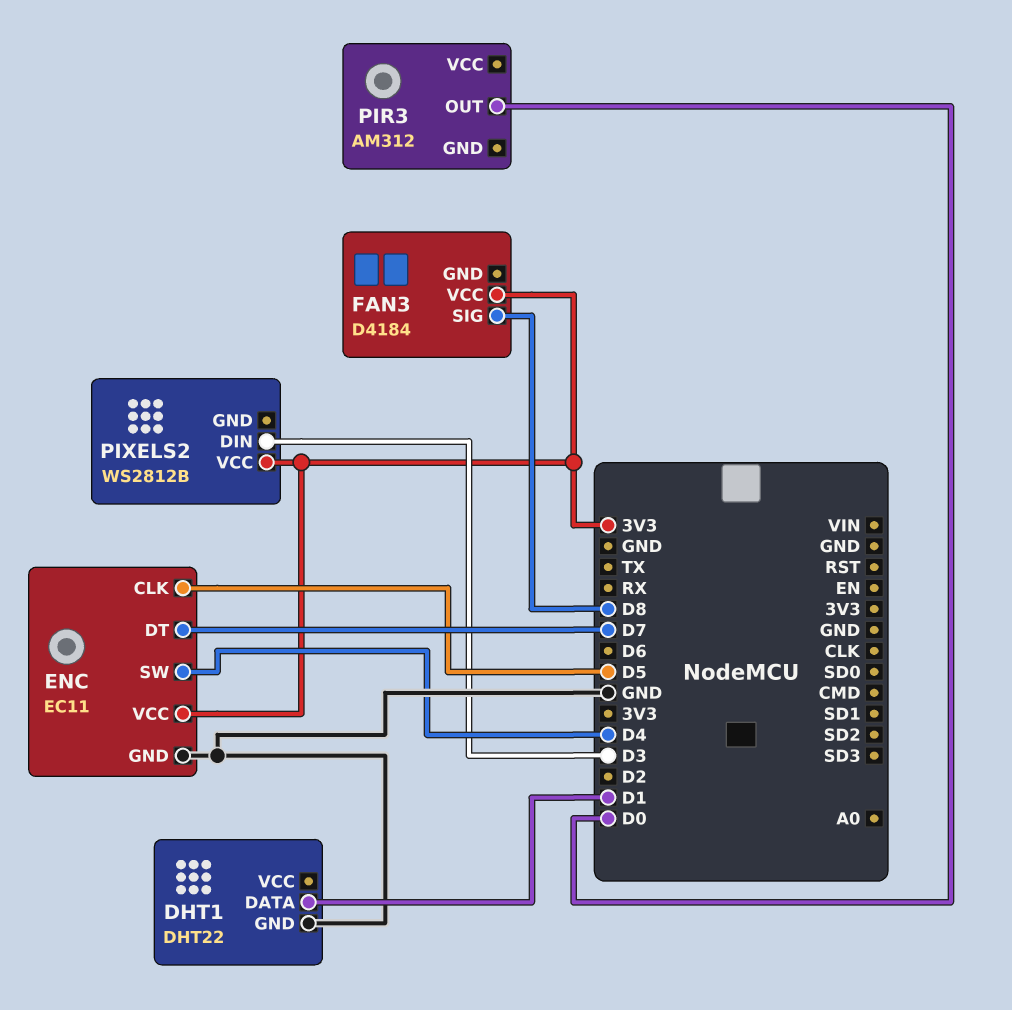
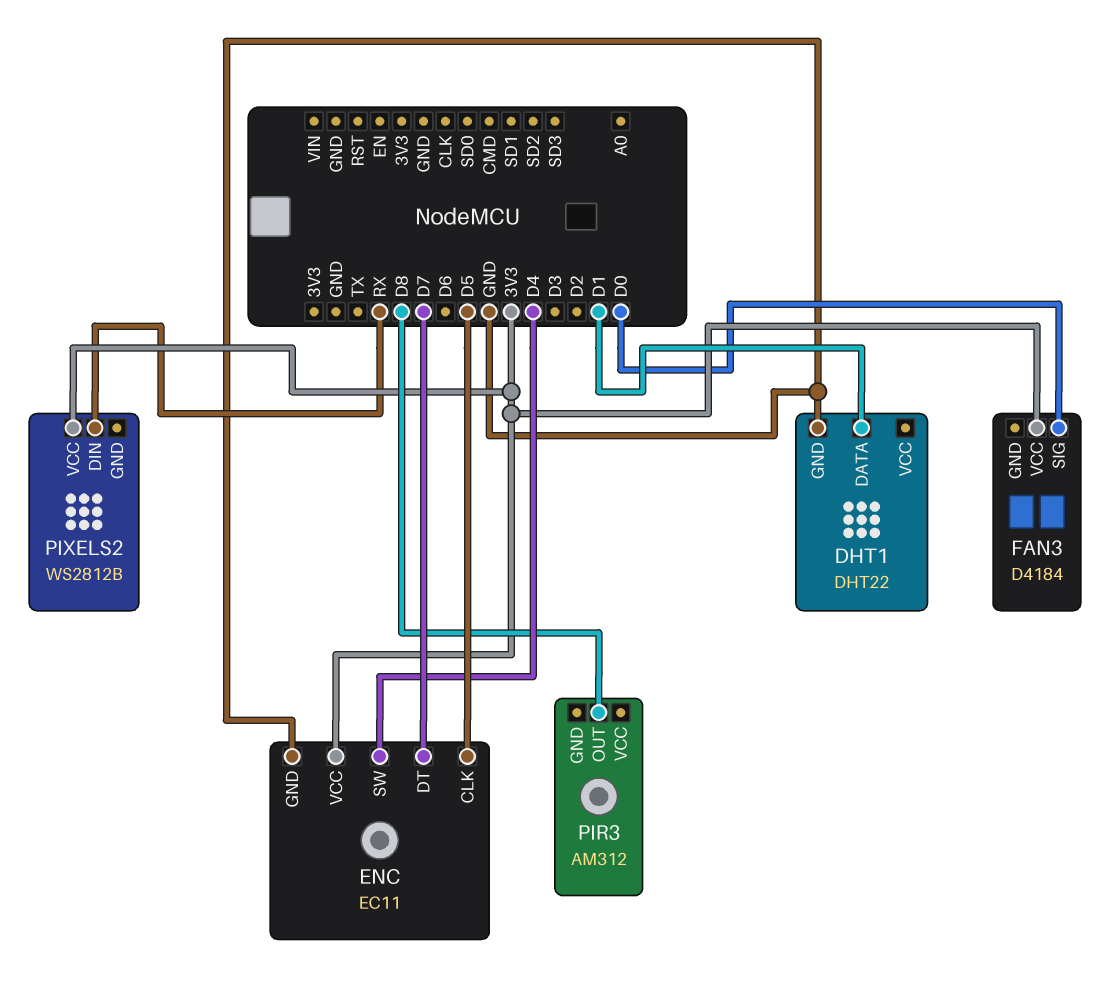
FAN3 pin SIG: D8 -> D0
PIR3 pin OUT: D0 -> D8
PIXELS2 pin DIN: D3 -> RX

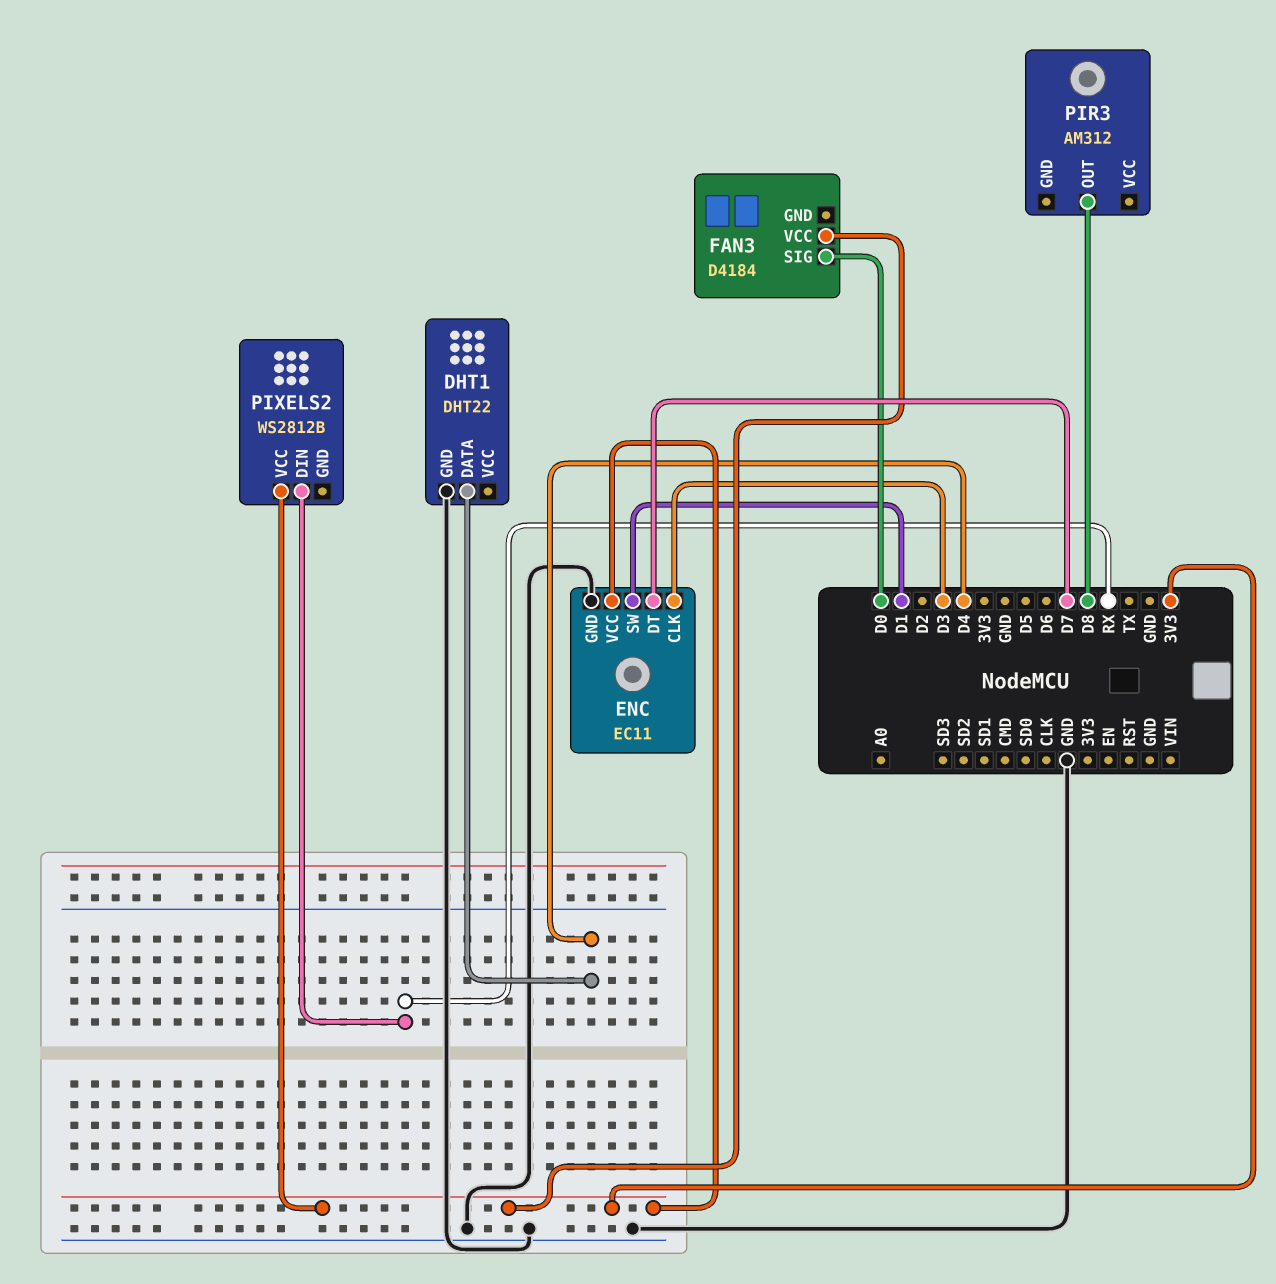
DHT1 pin DATA: D1 -> D4
ENC pin CLK: D5 -> D3
ENC pin SW: D4 -> D1

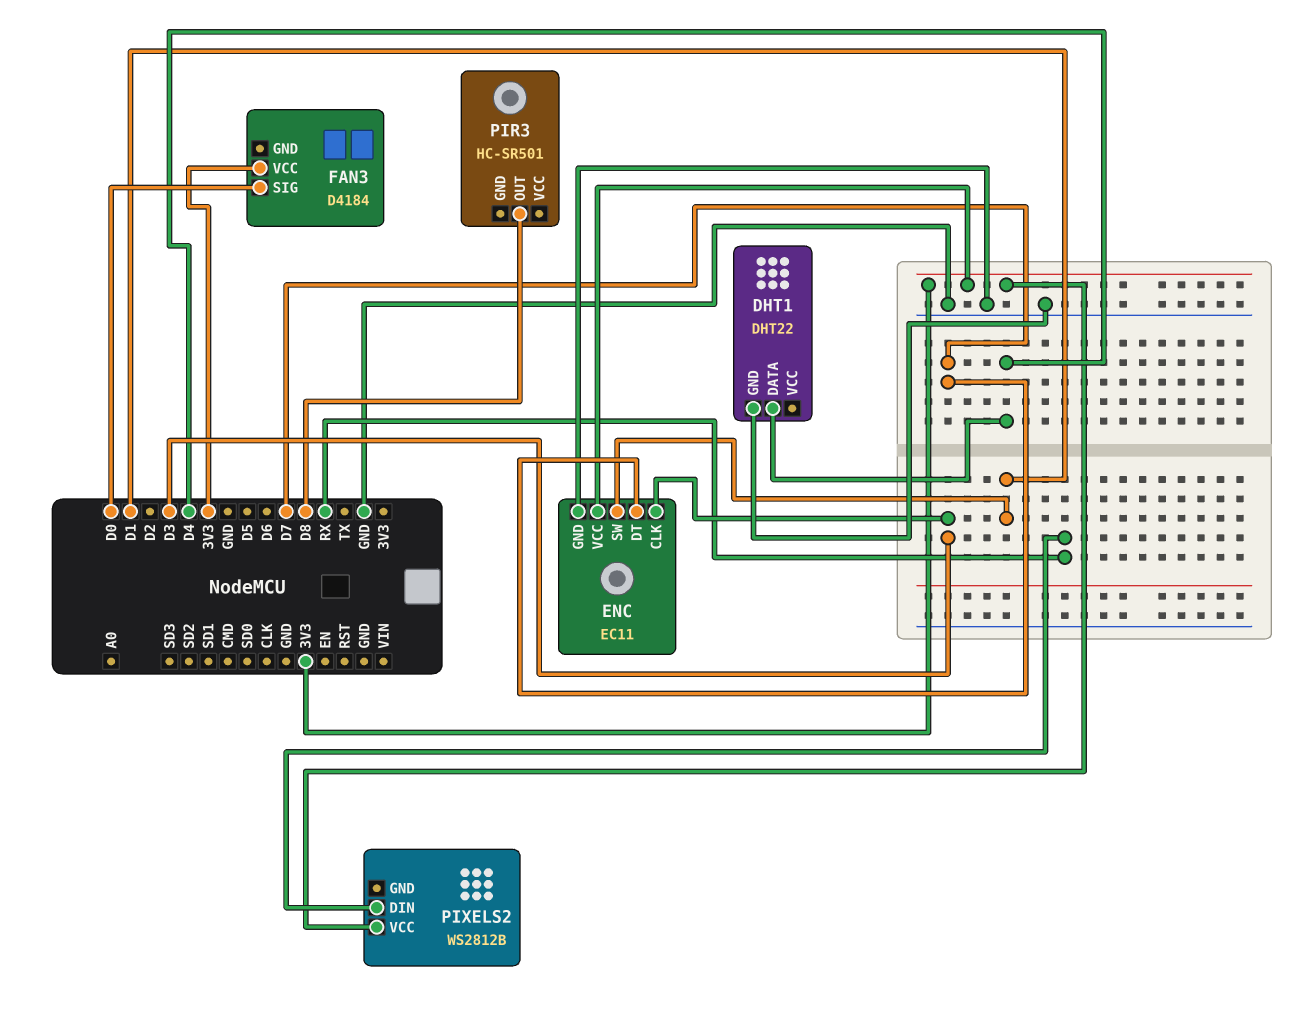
PIR3: AM312 -> HC-SR501

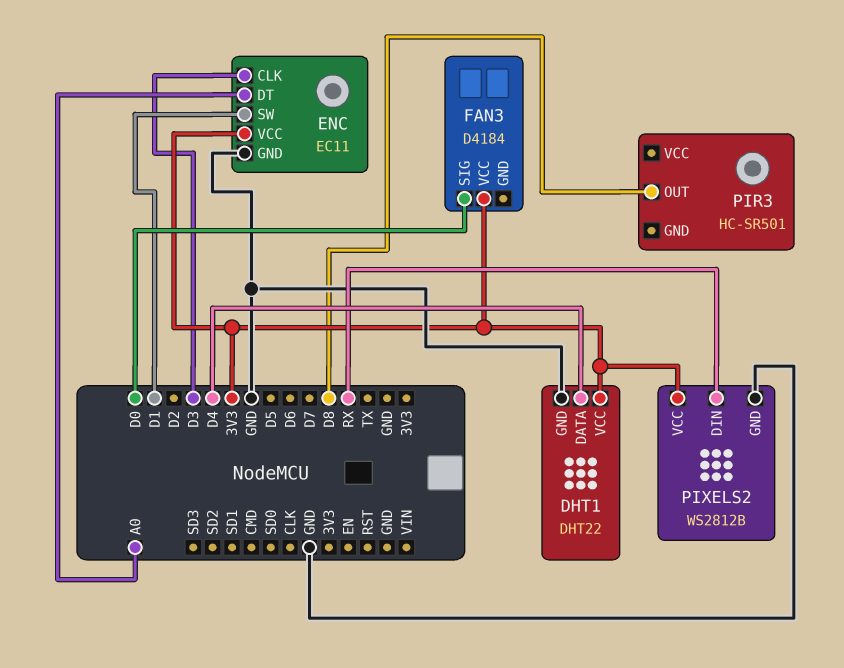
DHT1 pin VCC: none -> 3V3
ENC pin DT: D7 -> A0
PIXELS2 pin GND: none -> GND

